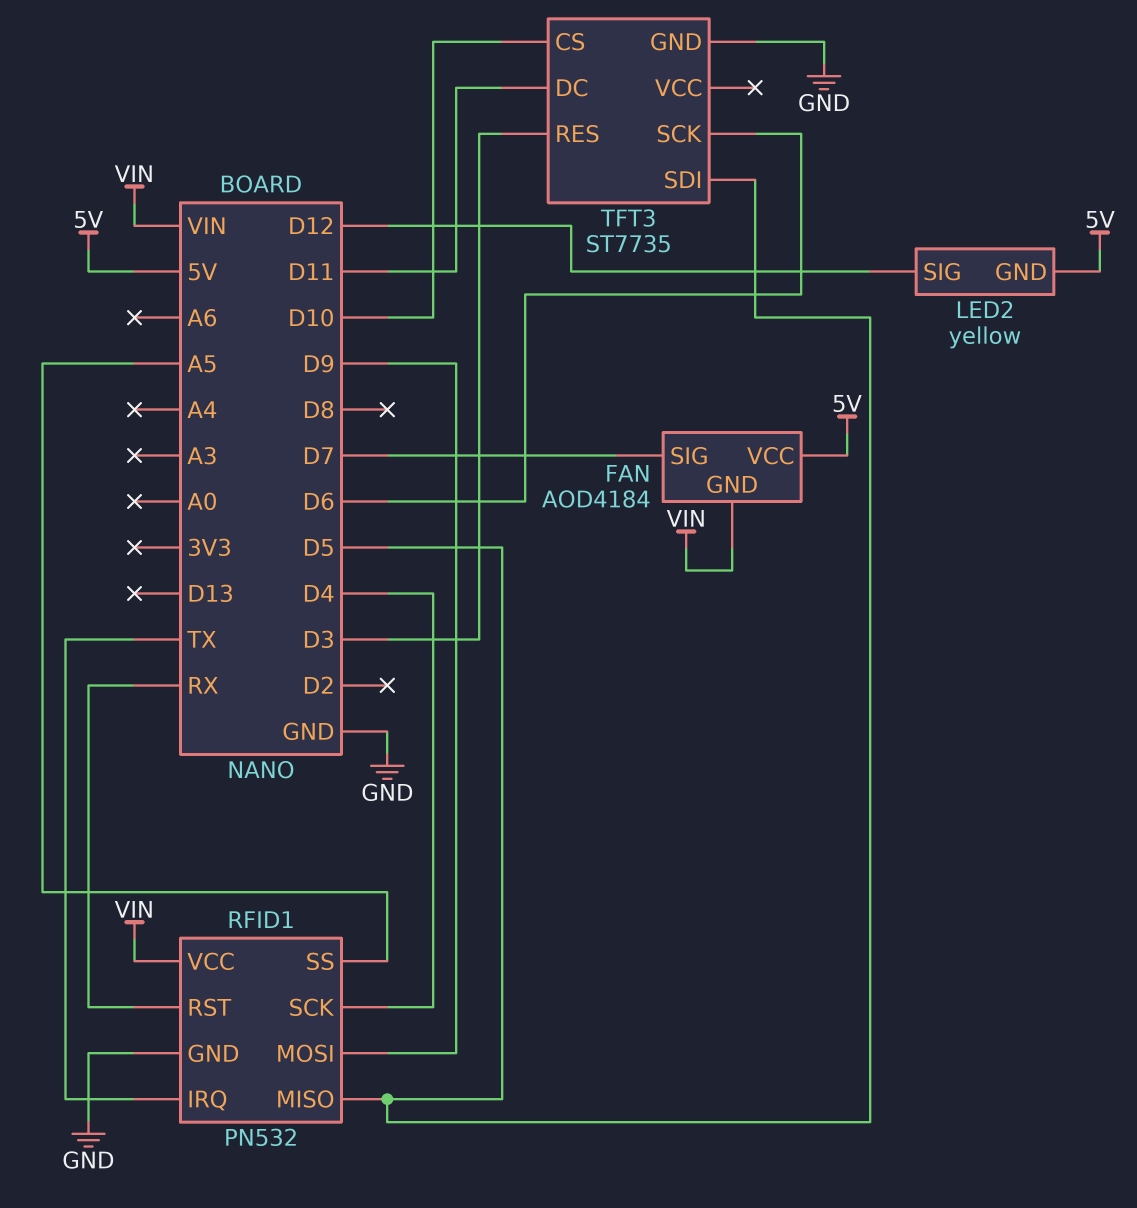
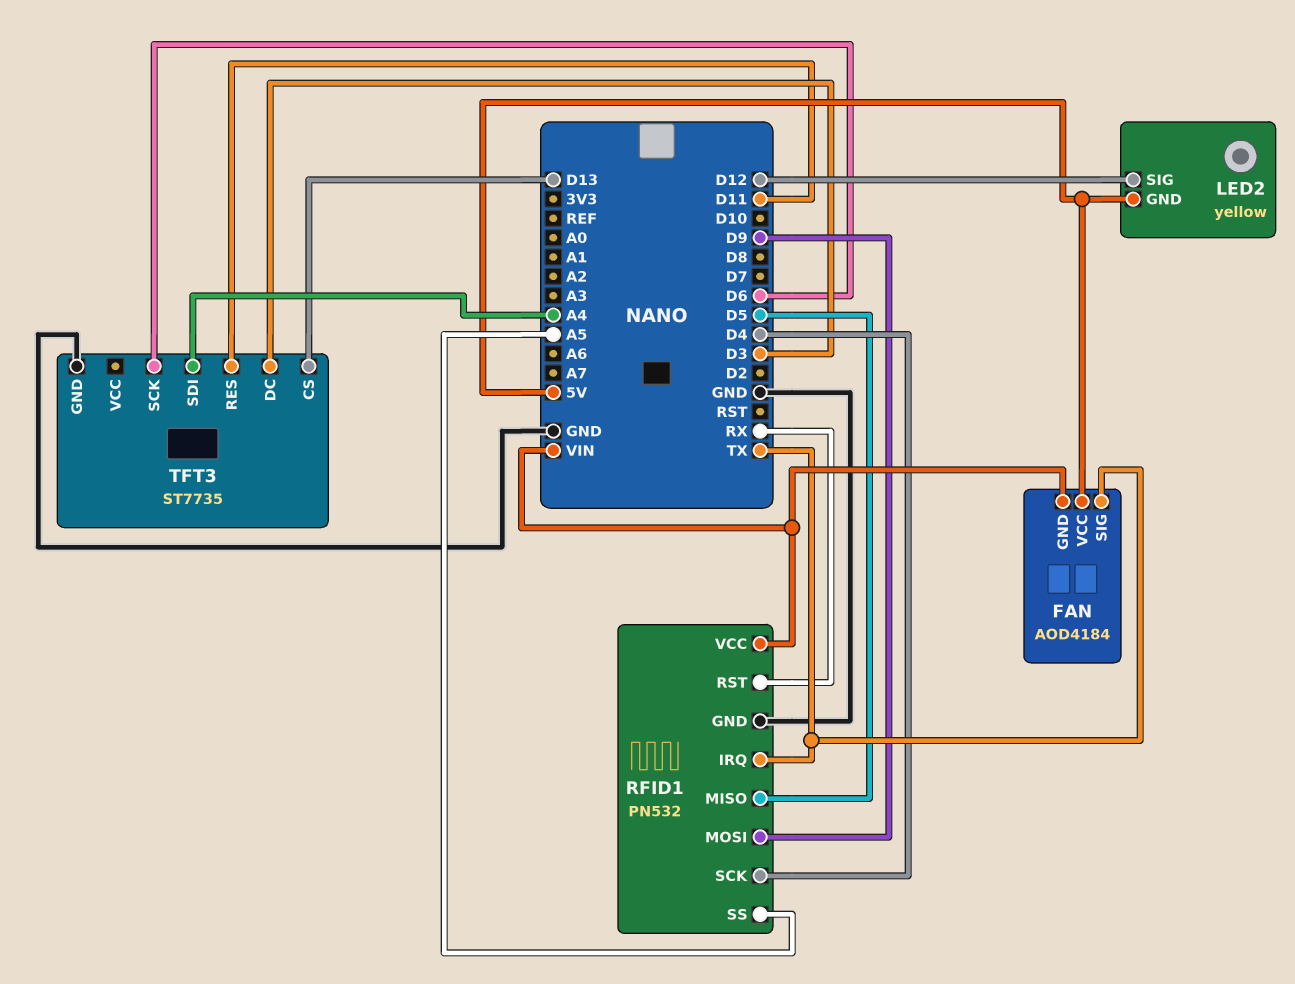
FAN pin SIG: D7 -> TX
TFT3 pin CS: D10 -> D13
TFT3 pin DC: D11 -> D3
TFT3 pin RES: D3 -> D11
TFT3 pin SDI: D5 -> A4

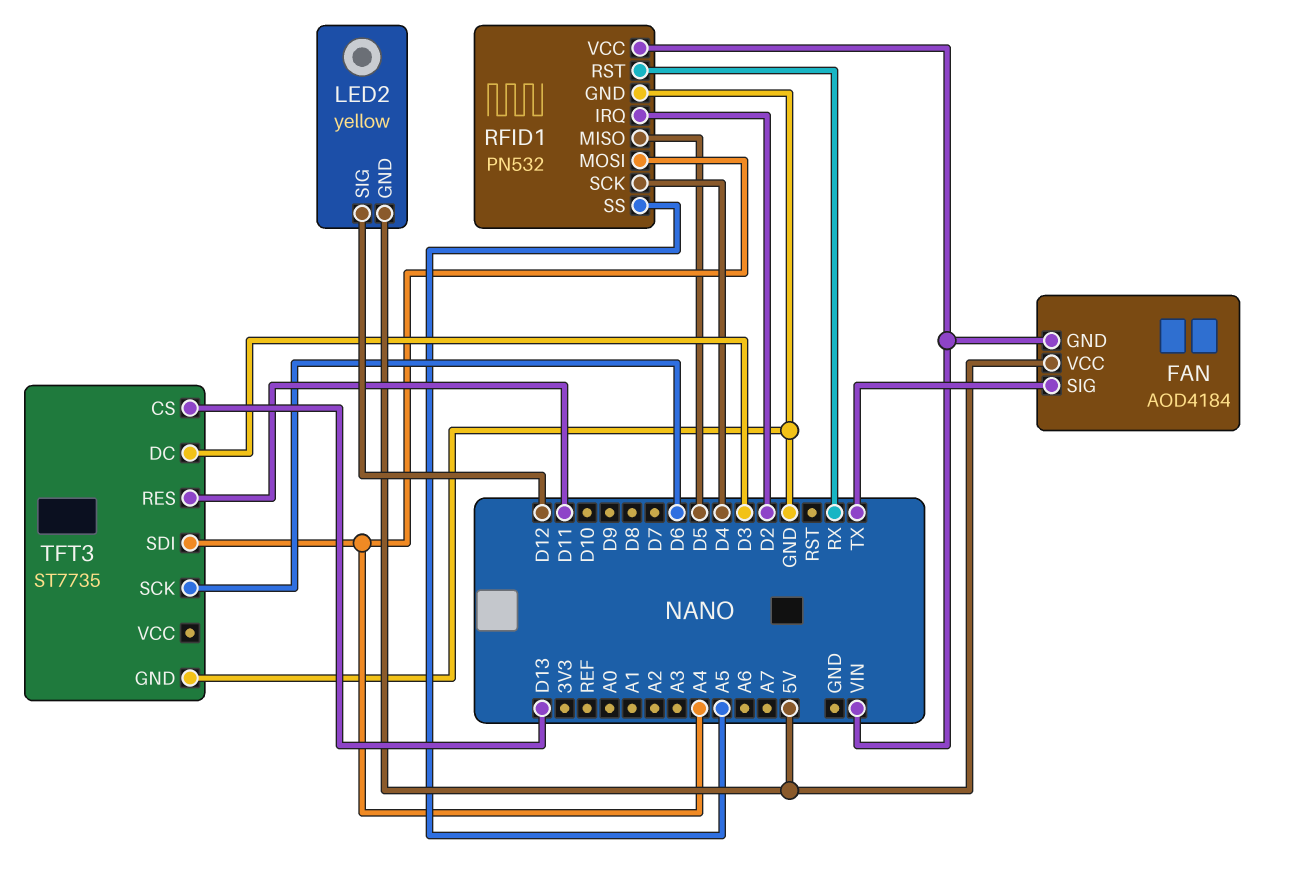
RFID1 pin IRQ: TX -> D2
RFID1 pin MOSI: D9 -> A4

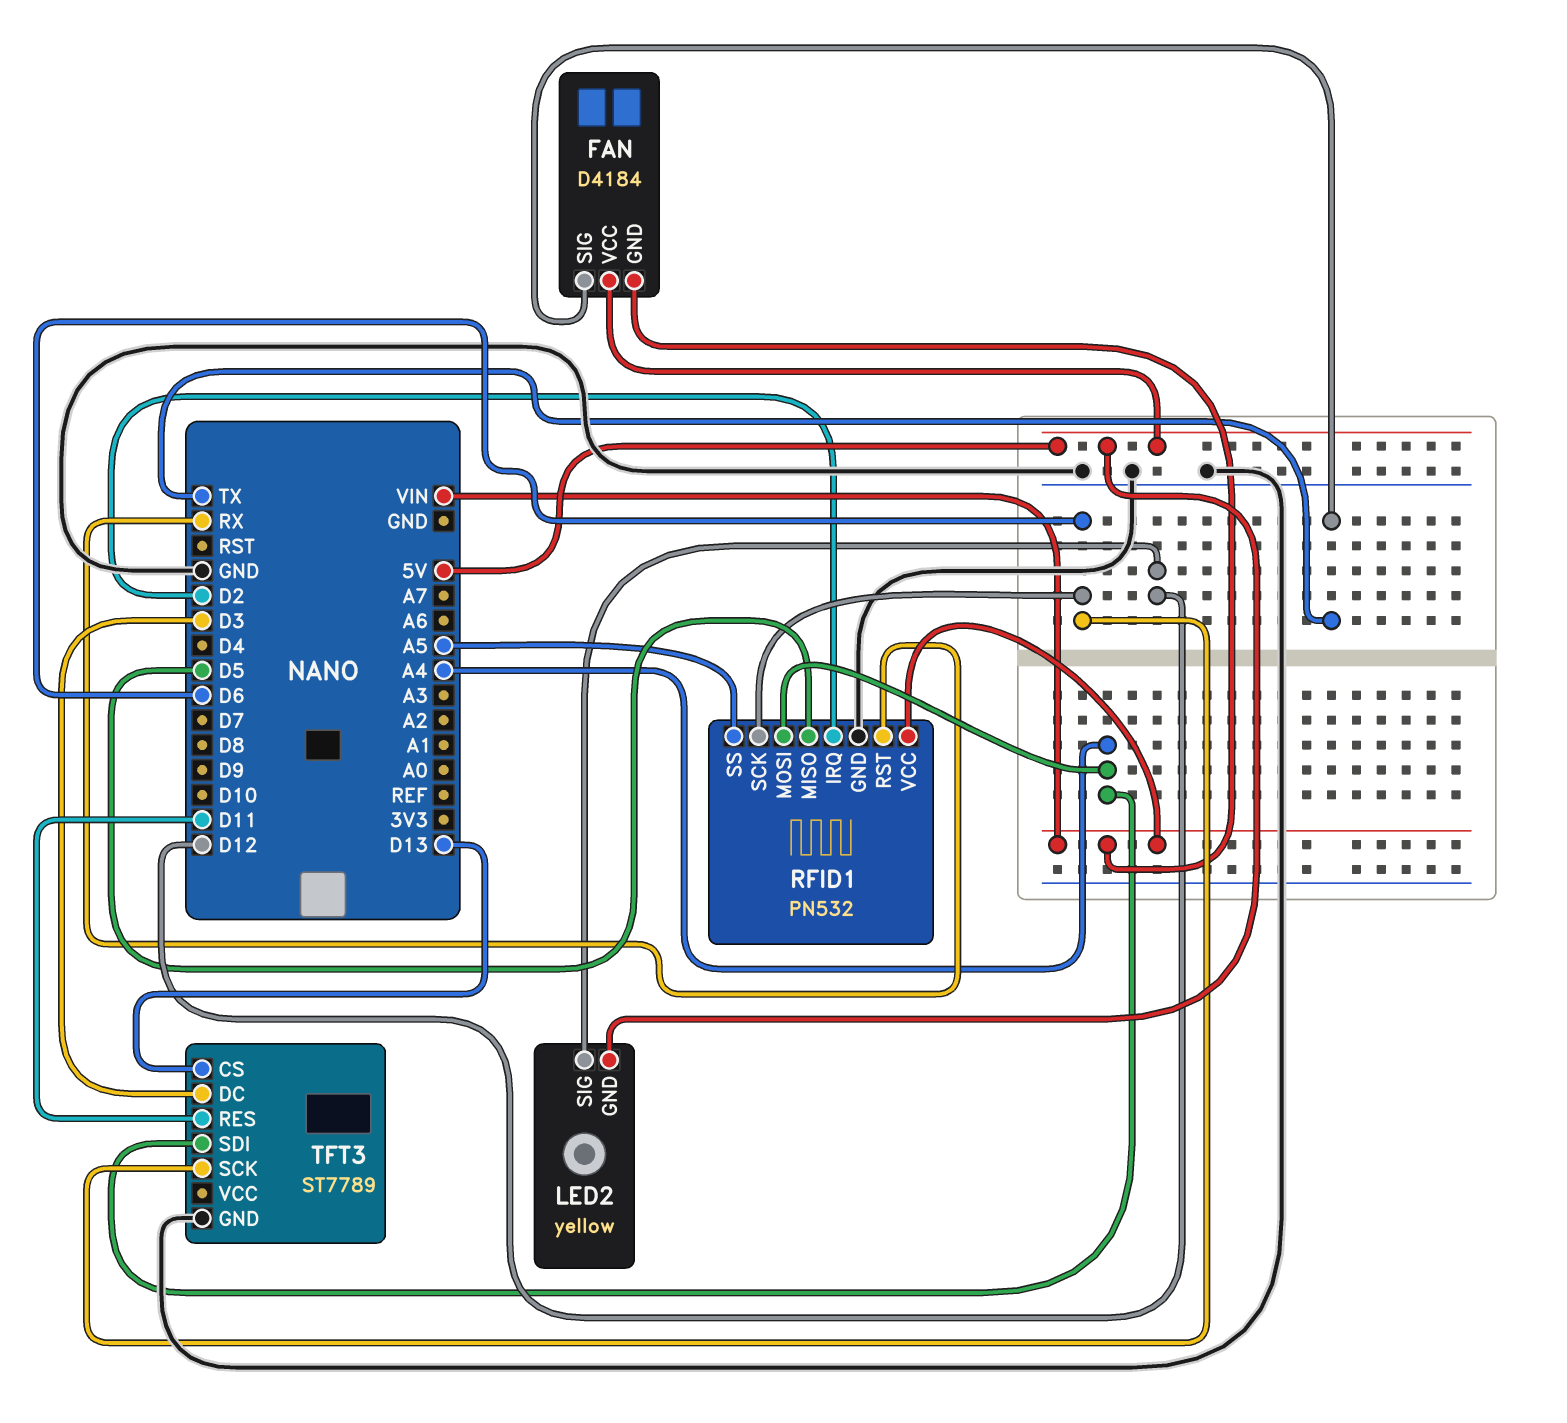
FAN: AOD4184 -> D4184
RFID1 pin SCK: D4 -> D6
TFT3: ST7735 -> ST7789

